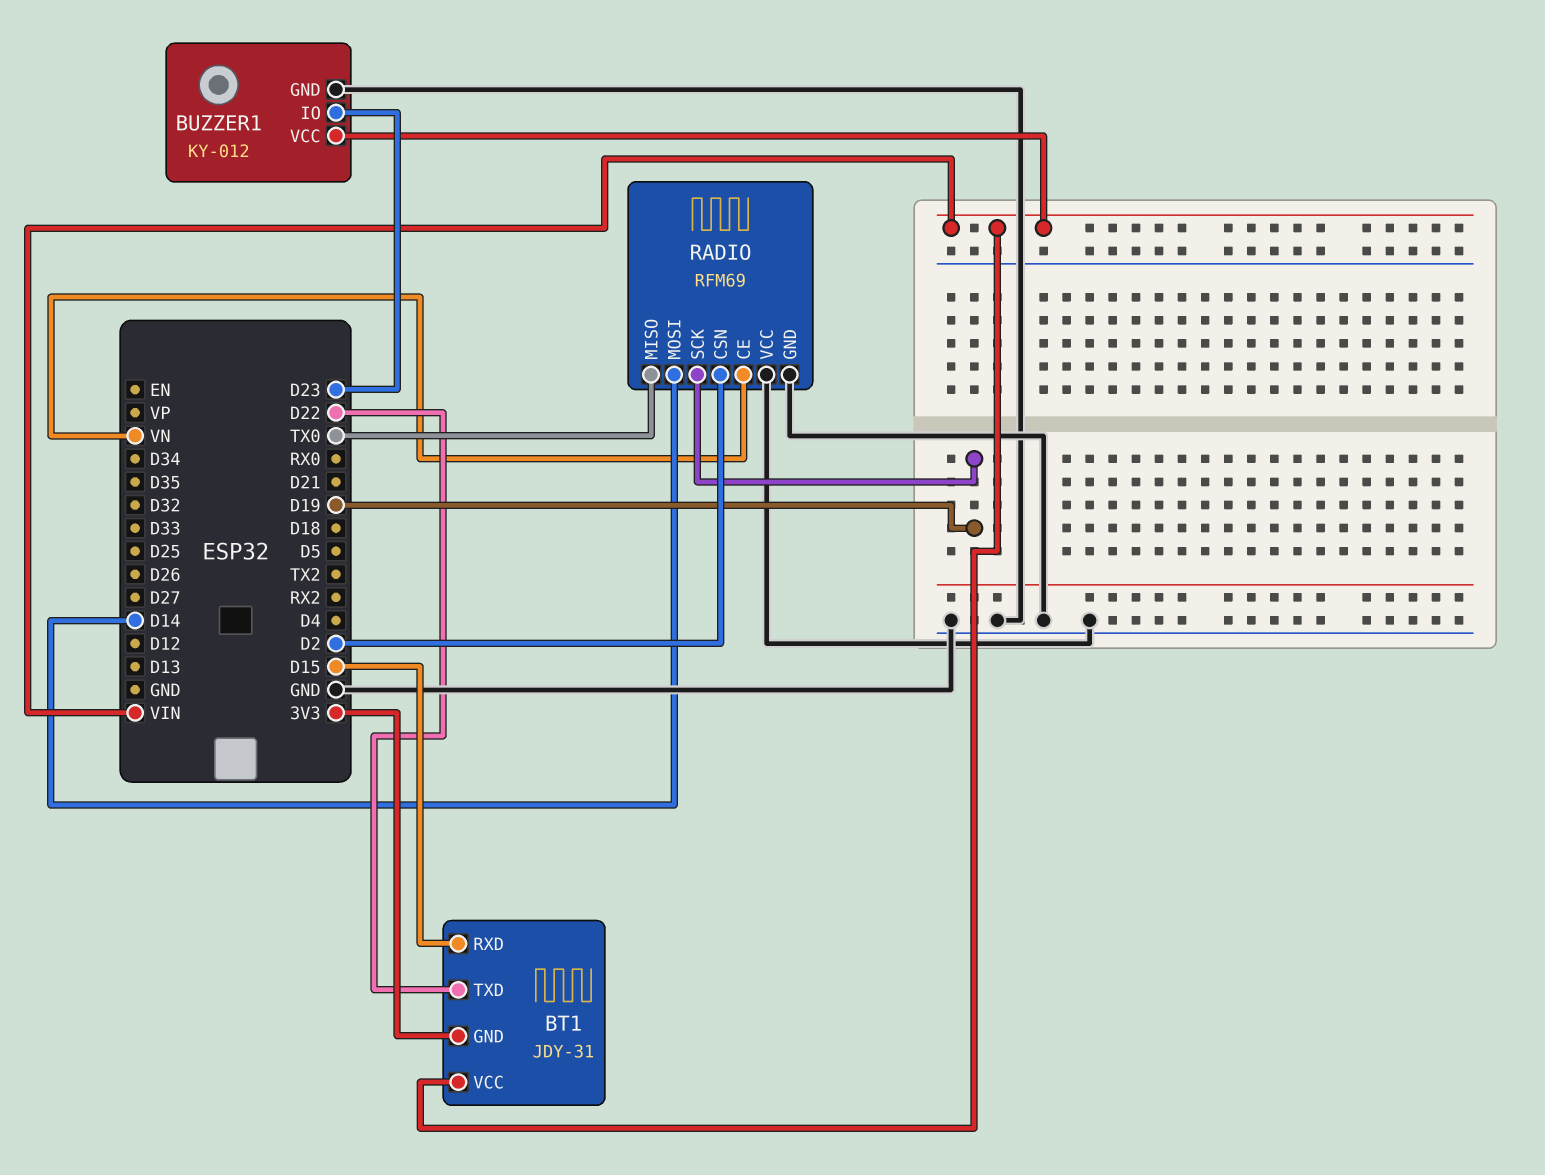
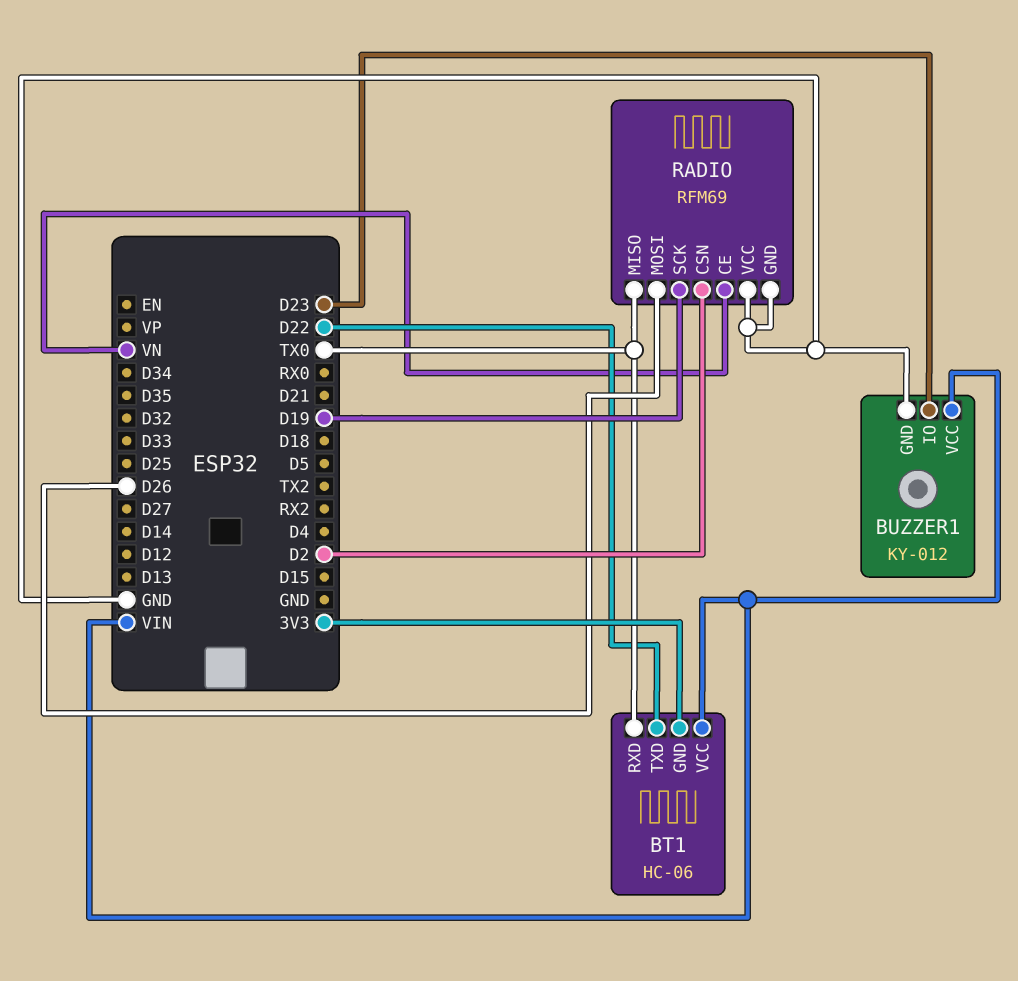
BT1: JDY-31 -> HC-06
BT1 pin RXD: D15 -> TX0
RADIO pin MOSI: D14 -> D26

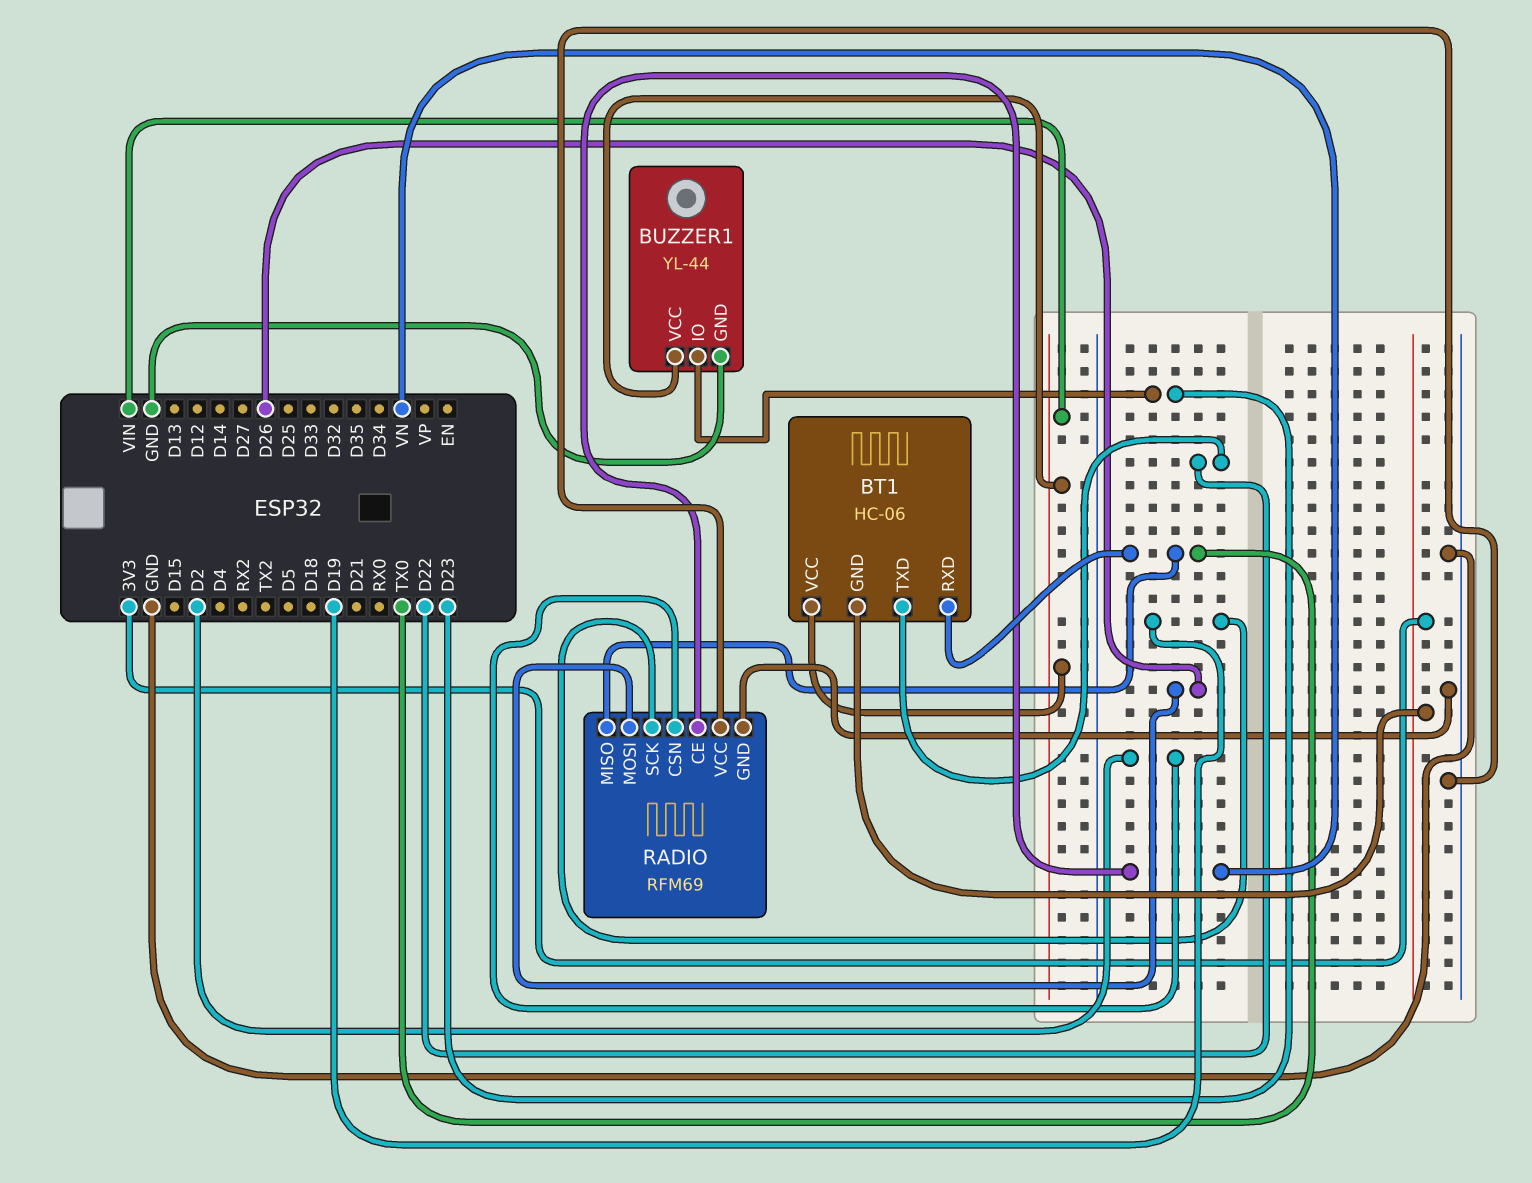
BUZZER1: KY-012 -> YL-44

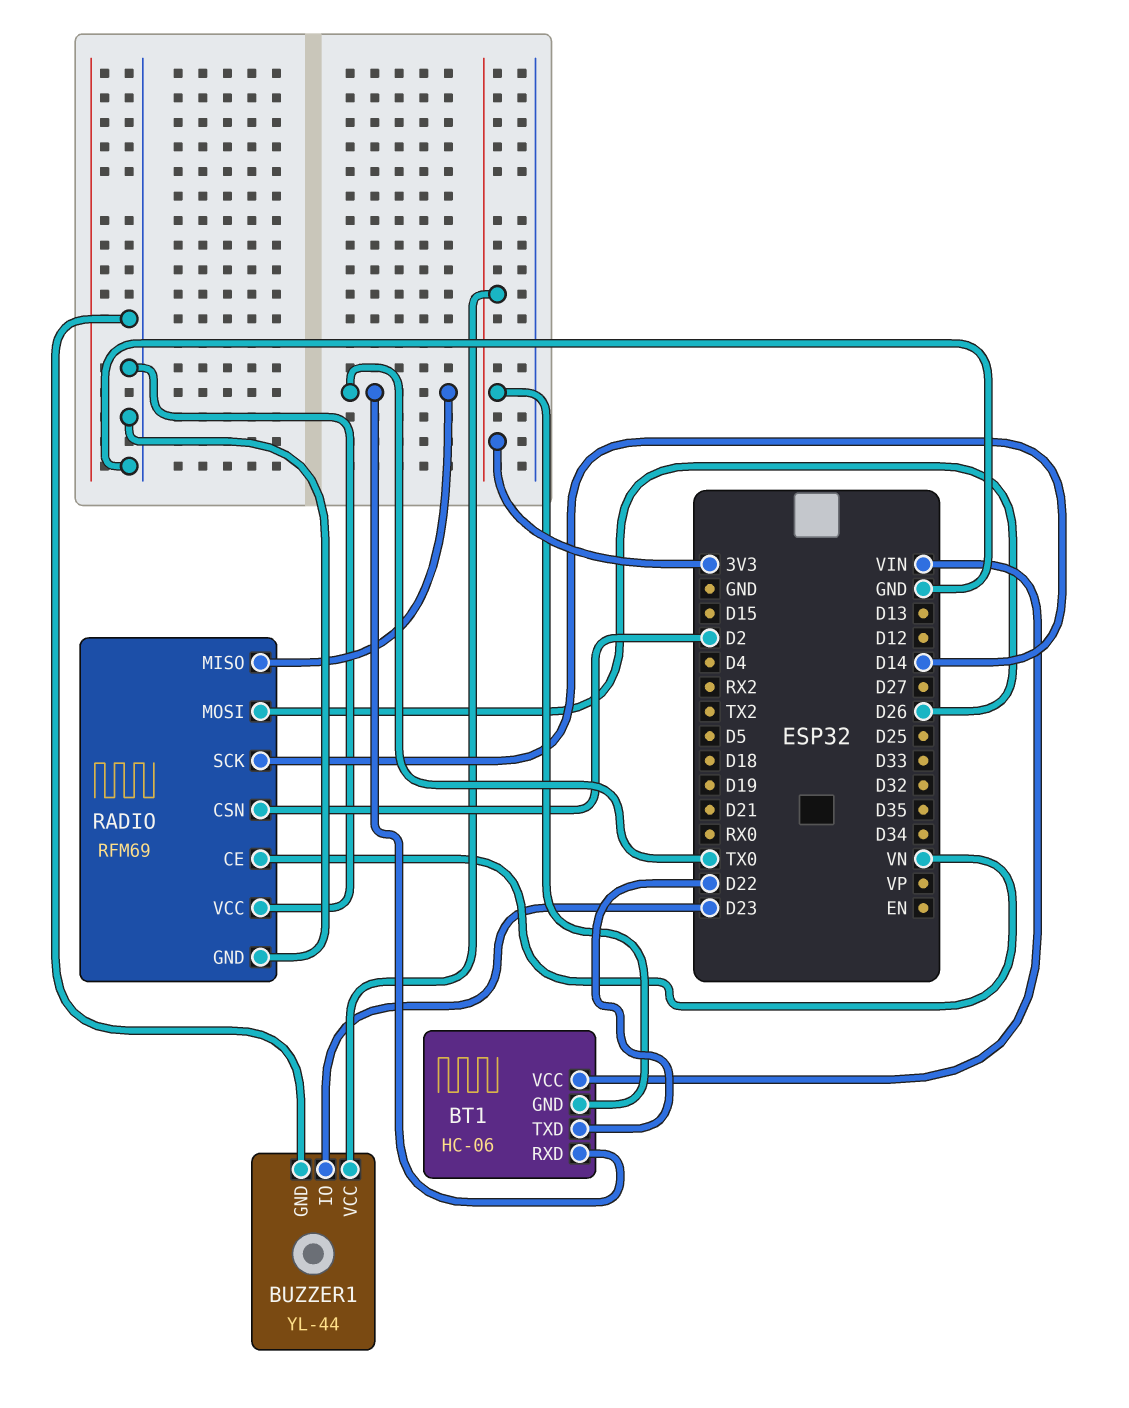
BUZZER1 pin VCC: VIN -> 3V3
RADIO pin SCK: D19 -> D14

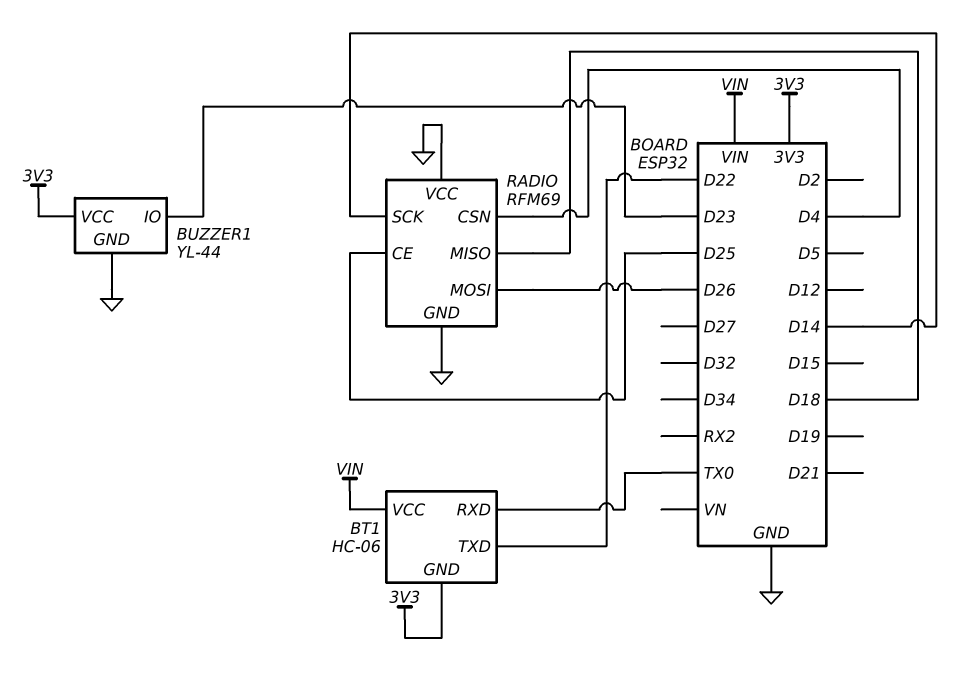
RADIO pin CE: VN -> D25
RADIO pin CSN: D2 -> D4
RADIO pin MISO: TX0 -> D18

